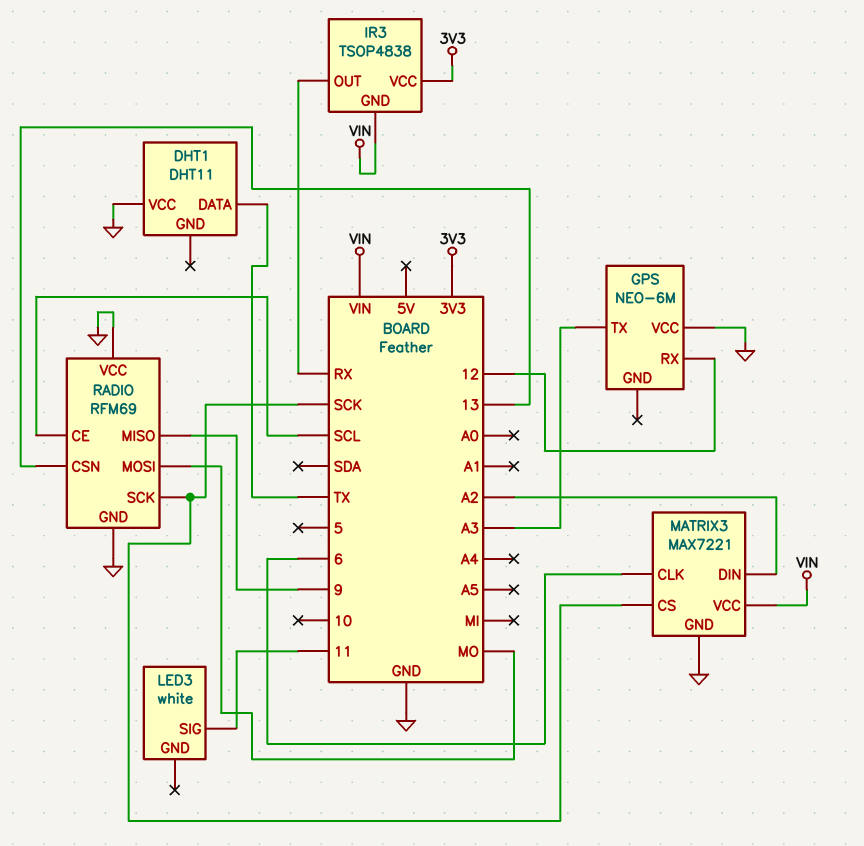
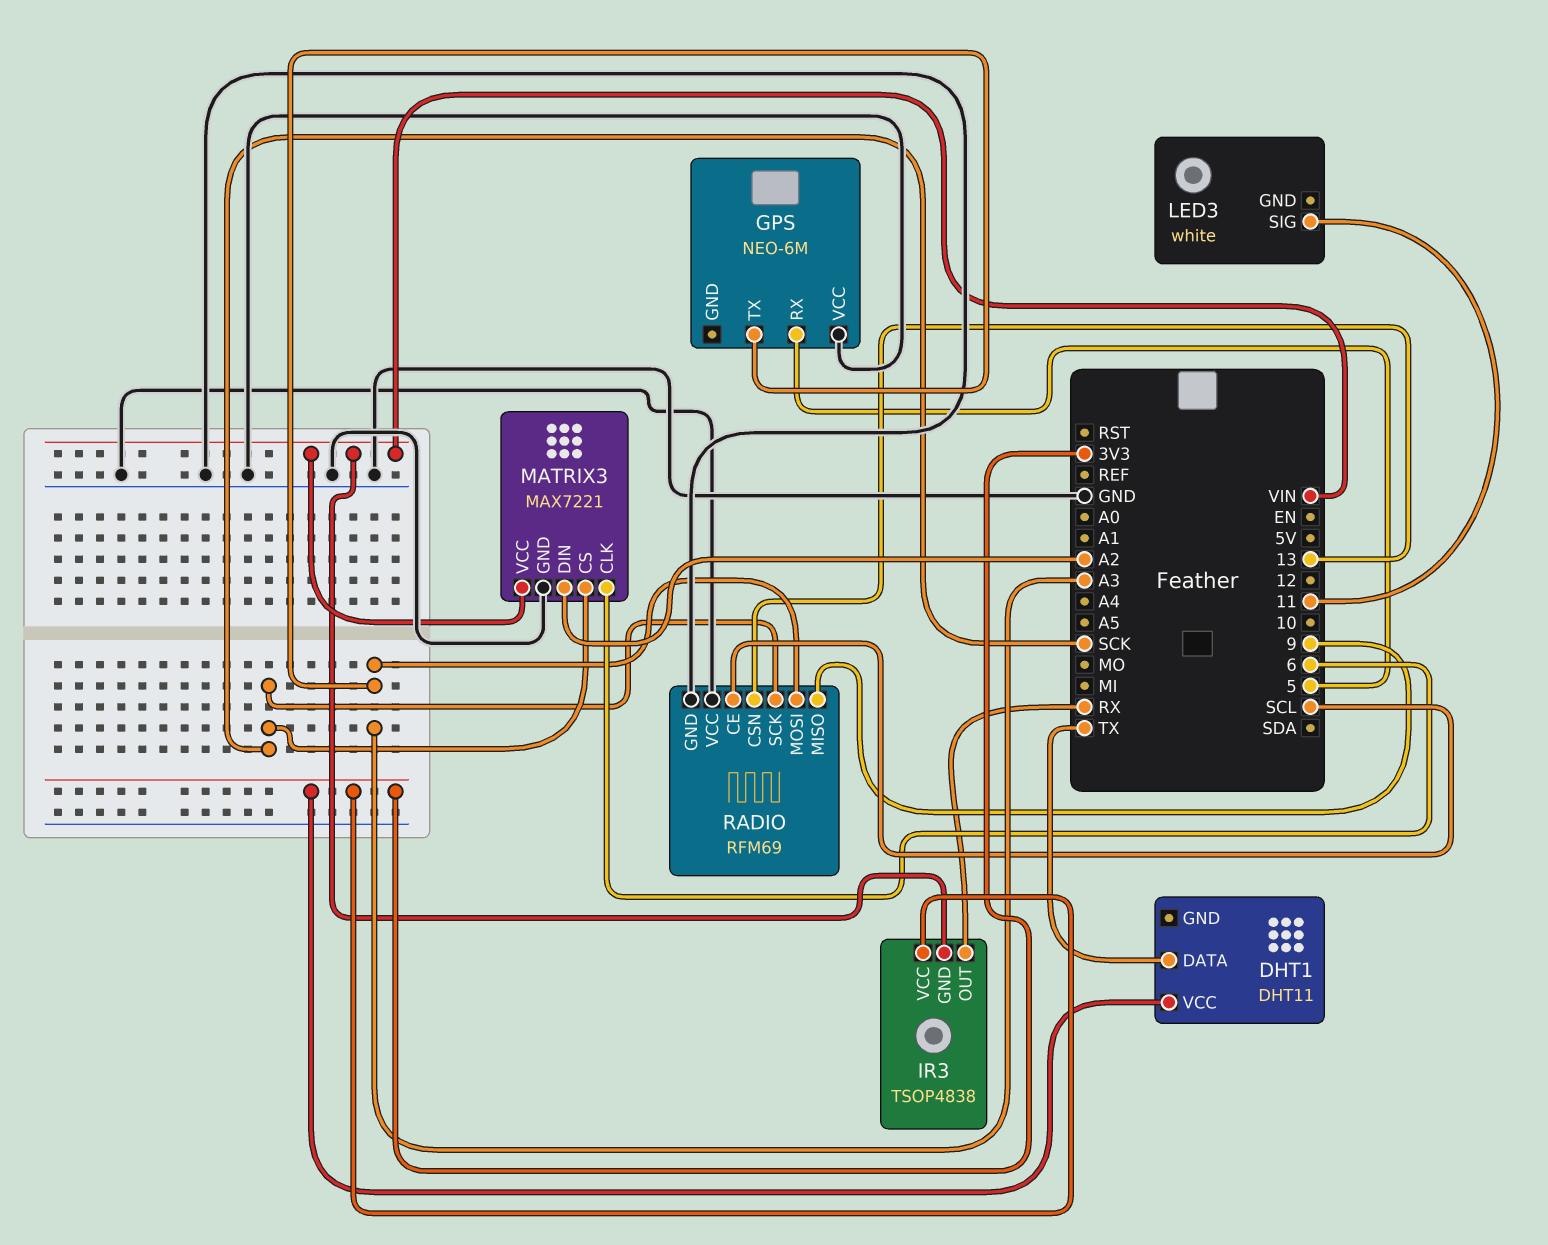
DHT1 pin VCC: GND -> 3V3
GPS pin RX: 12 -> 5
RADIO pin MOSI: MO -> A3

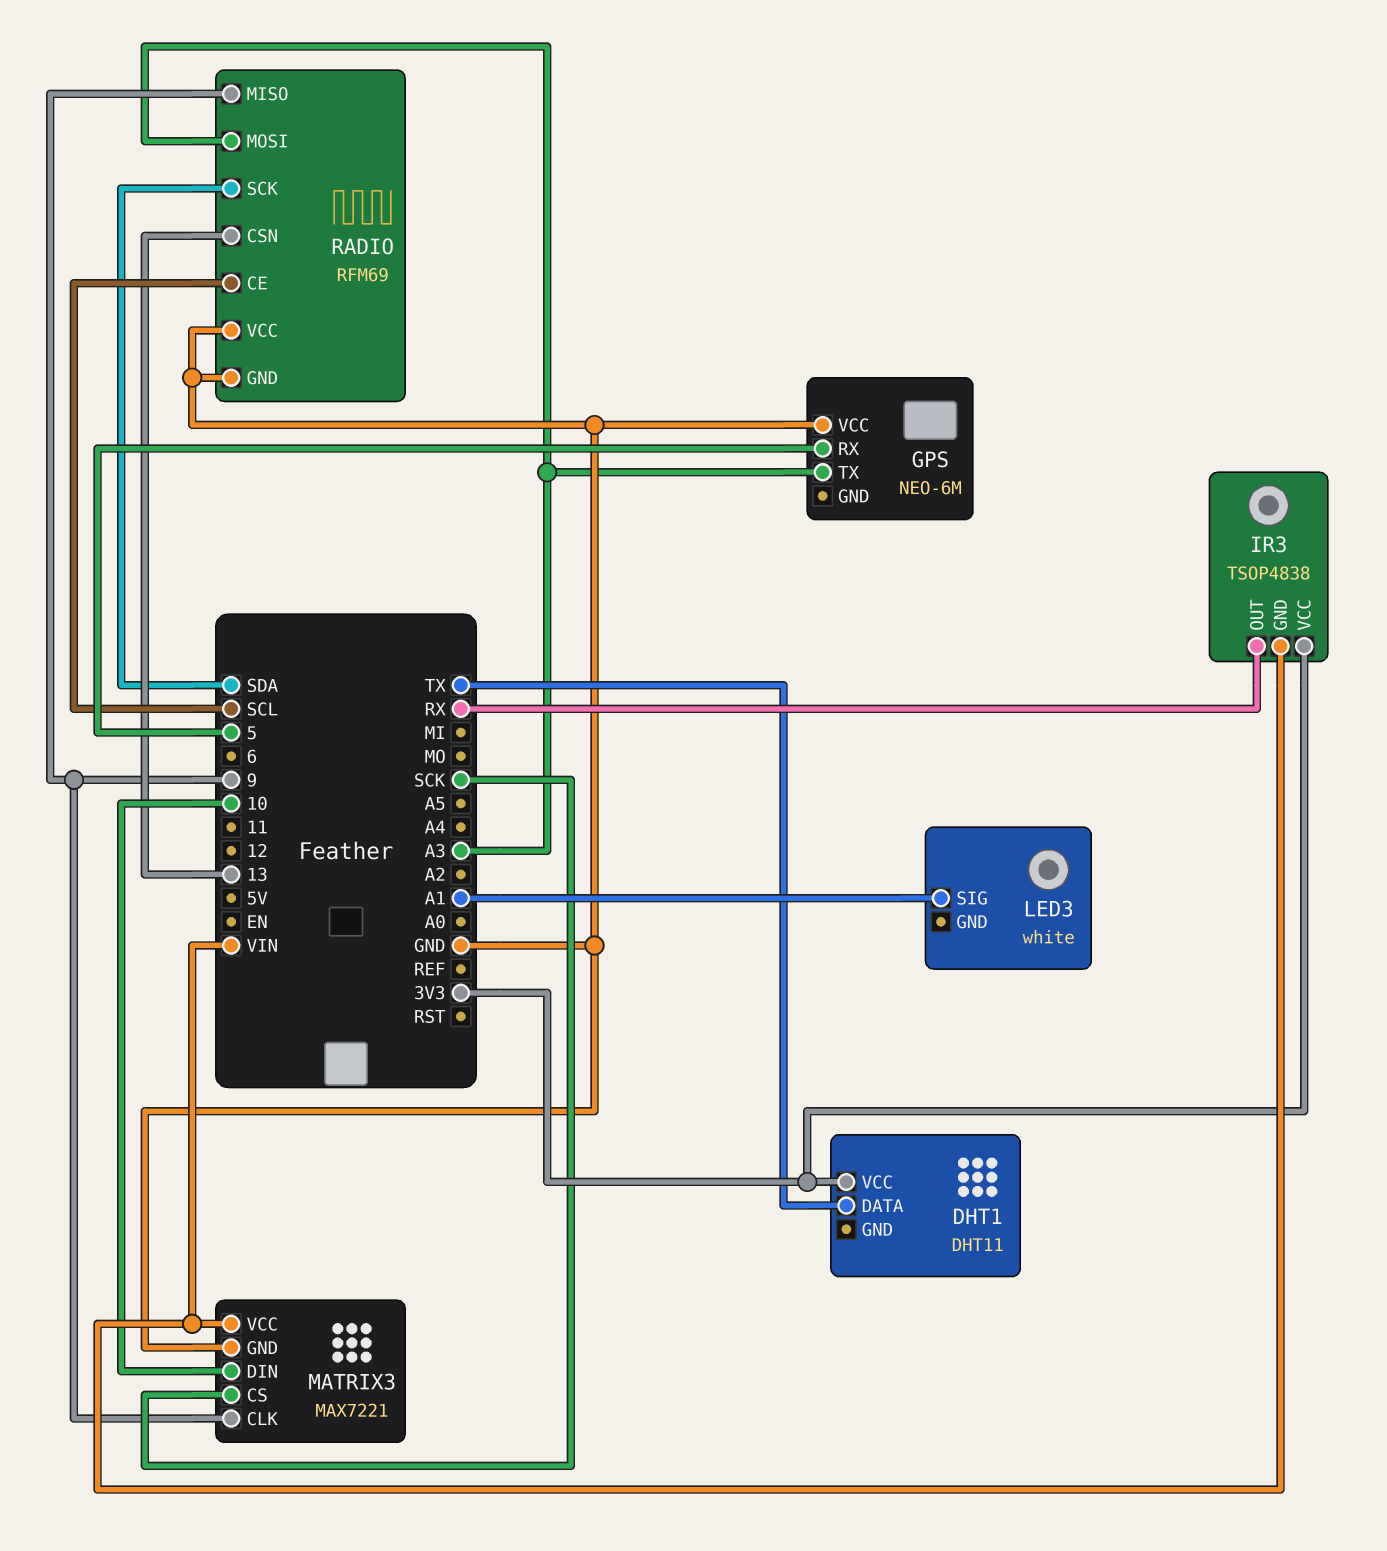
LED3 pin SIG: 11 -> A1
MATRIX3 pin CLK: 6 -> 9
MATRIX3 pin DIN: A2 -> 10
RADIO pin SCK: SCK -> SDA

